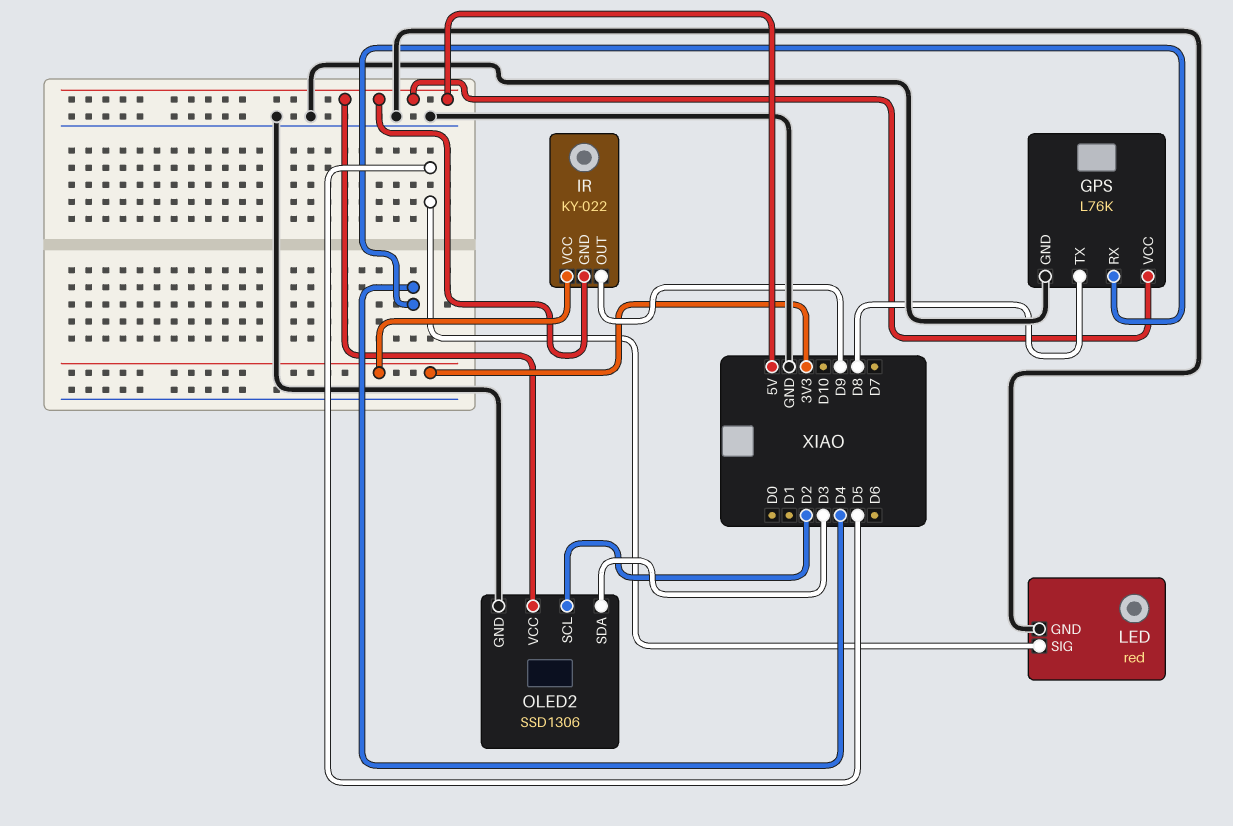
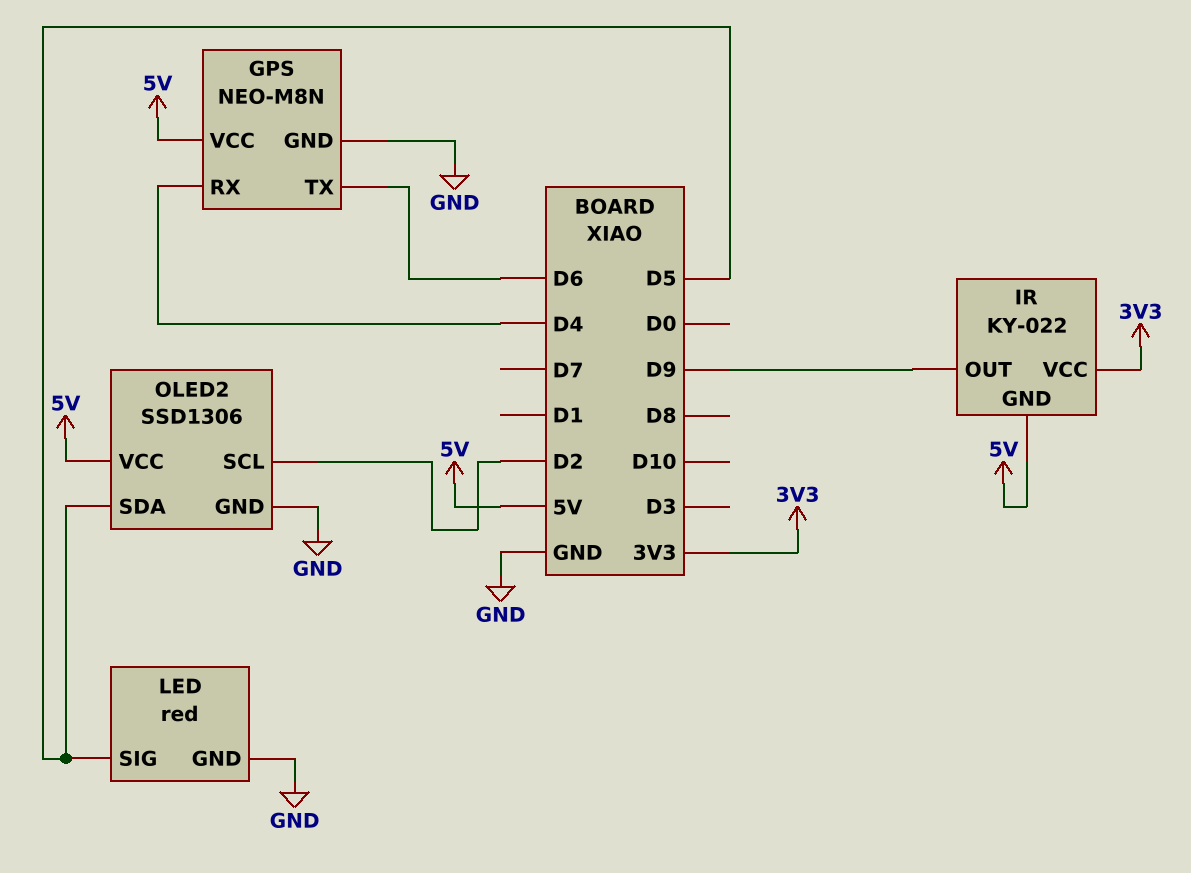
GPS: L76K -> NEO-M8N
GPS pin TX: D8 -> D6
OLED2 pin SDA: D3 -> D5

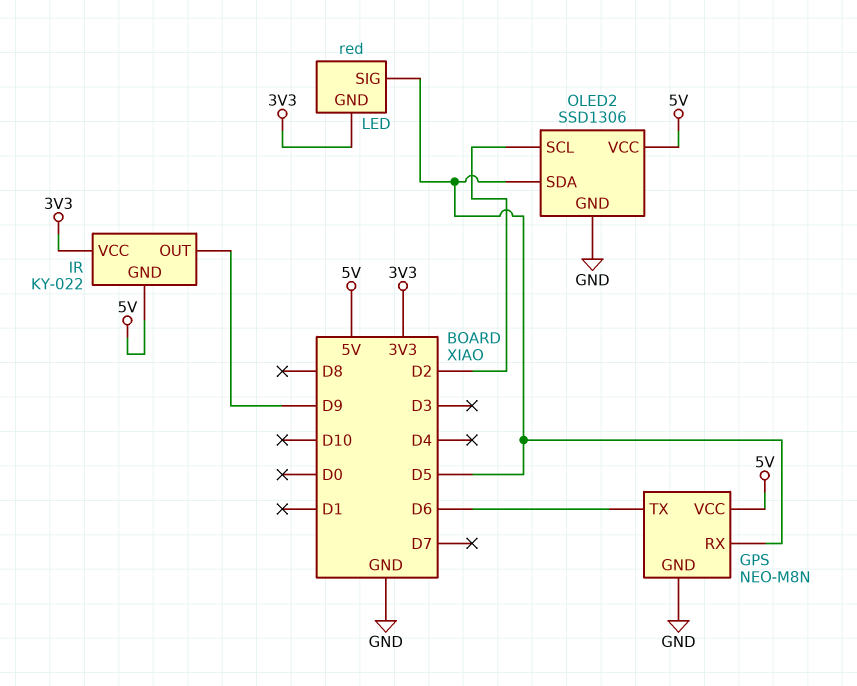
GPS pin RX: D4 -> D5
LED pin GND: GND -> 3V3

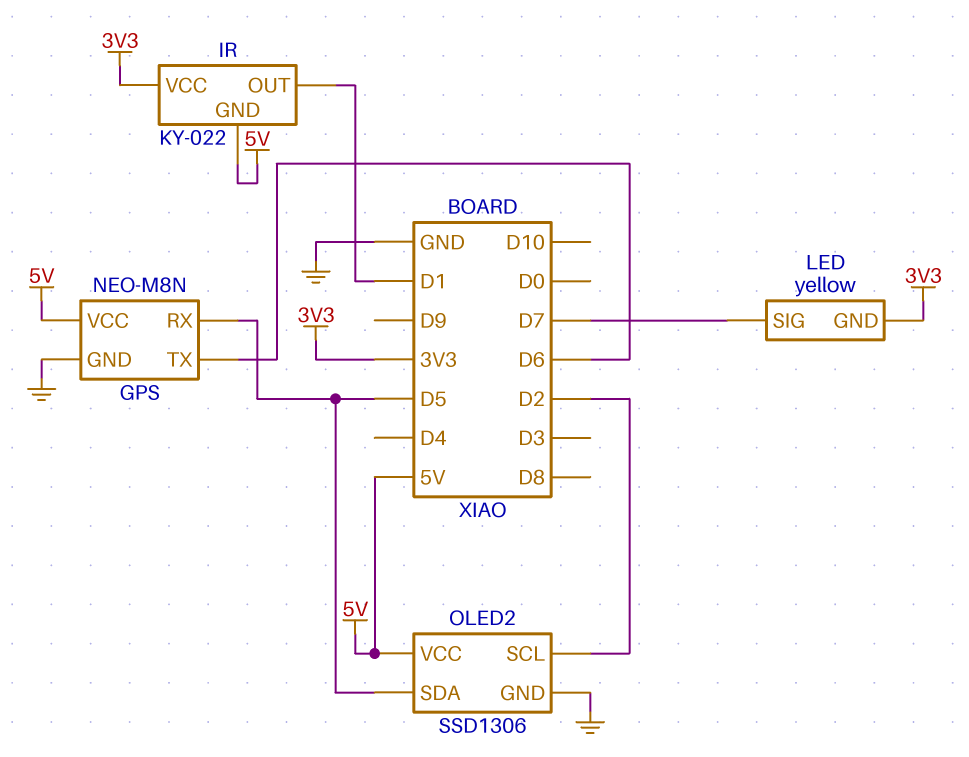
IR pin OUT: D9 -> D1
LED: red -> yellow
LED pin SIG: D5 -> D7

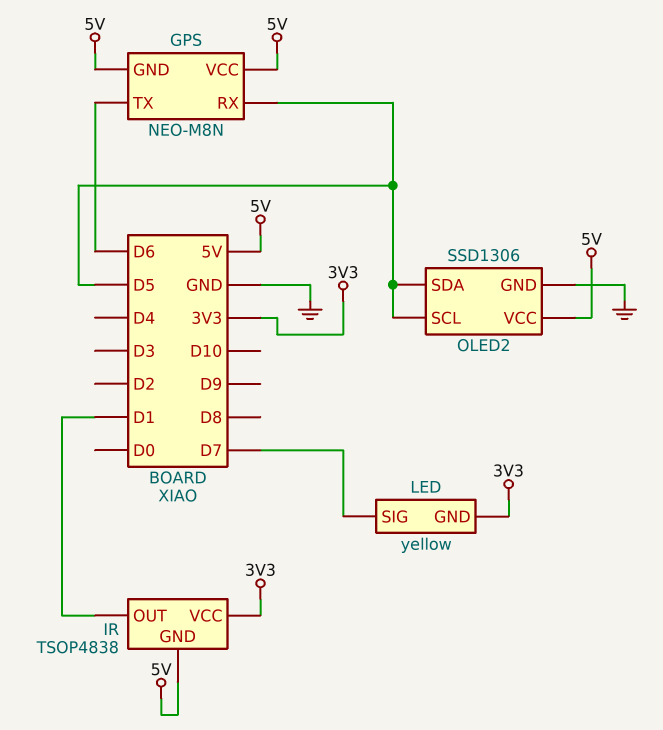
GPS pin GND: GND -> 5V
IR: KY-022 -> TSOP4838
OLED2 pin SCL: D2 -> D5

